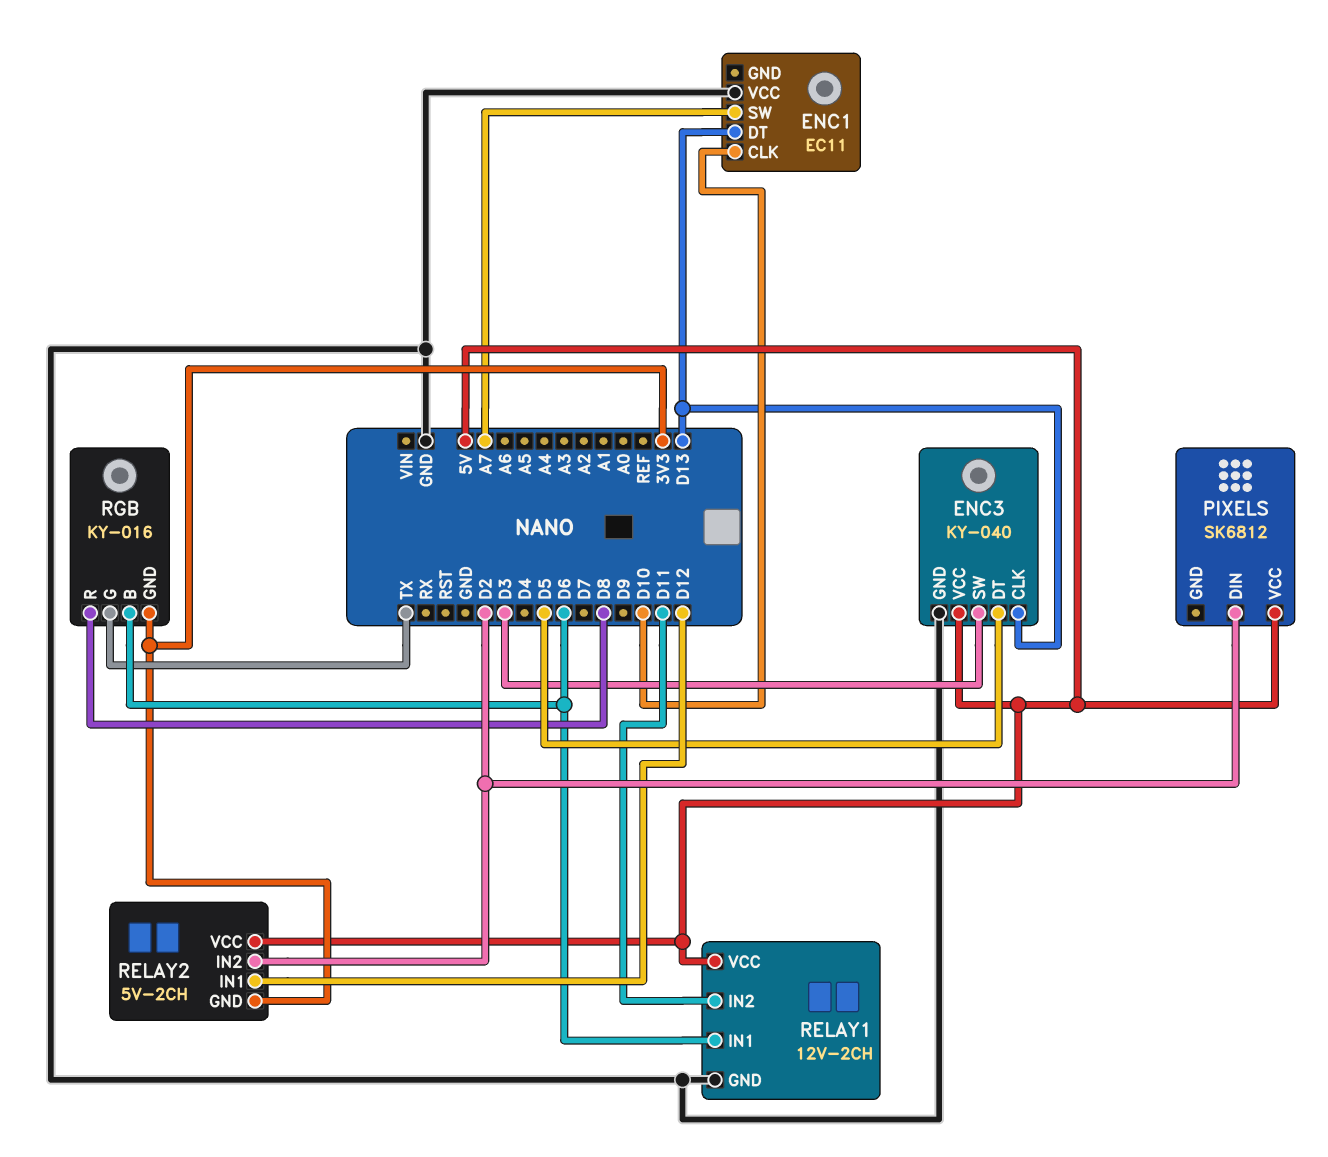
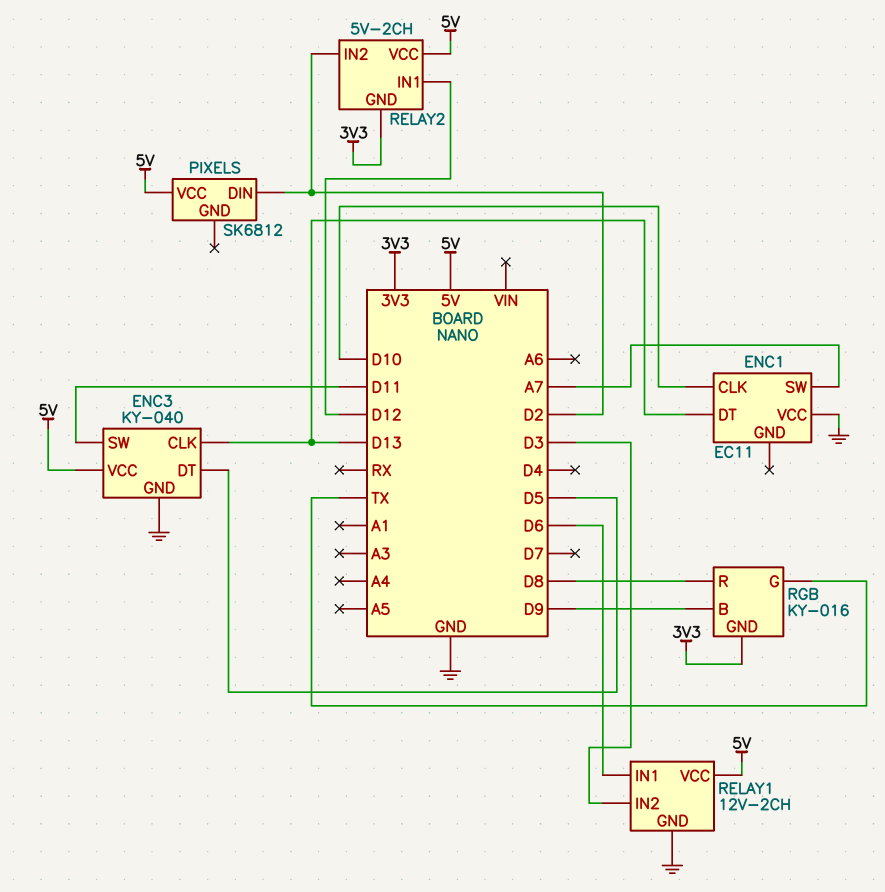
ENC3 pin SW: D3 -> D11
RELAY1 pin IN2: D11 -> D3
RGB pin B: D6 -> D9

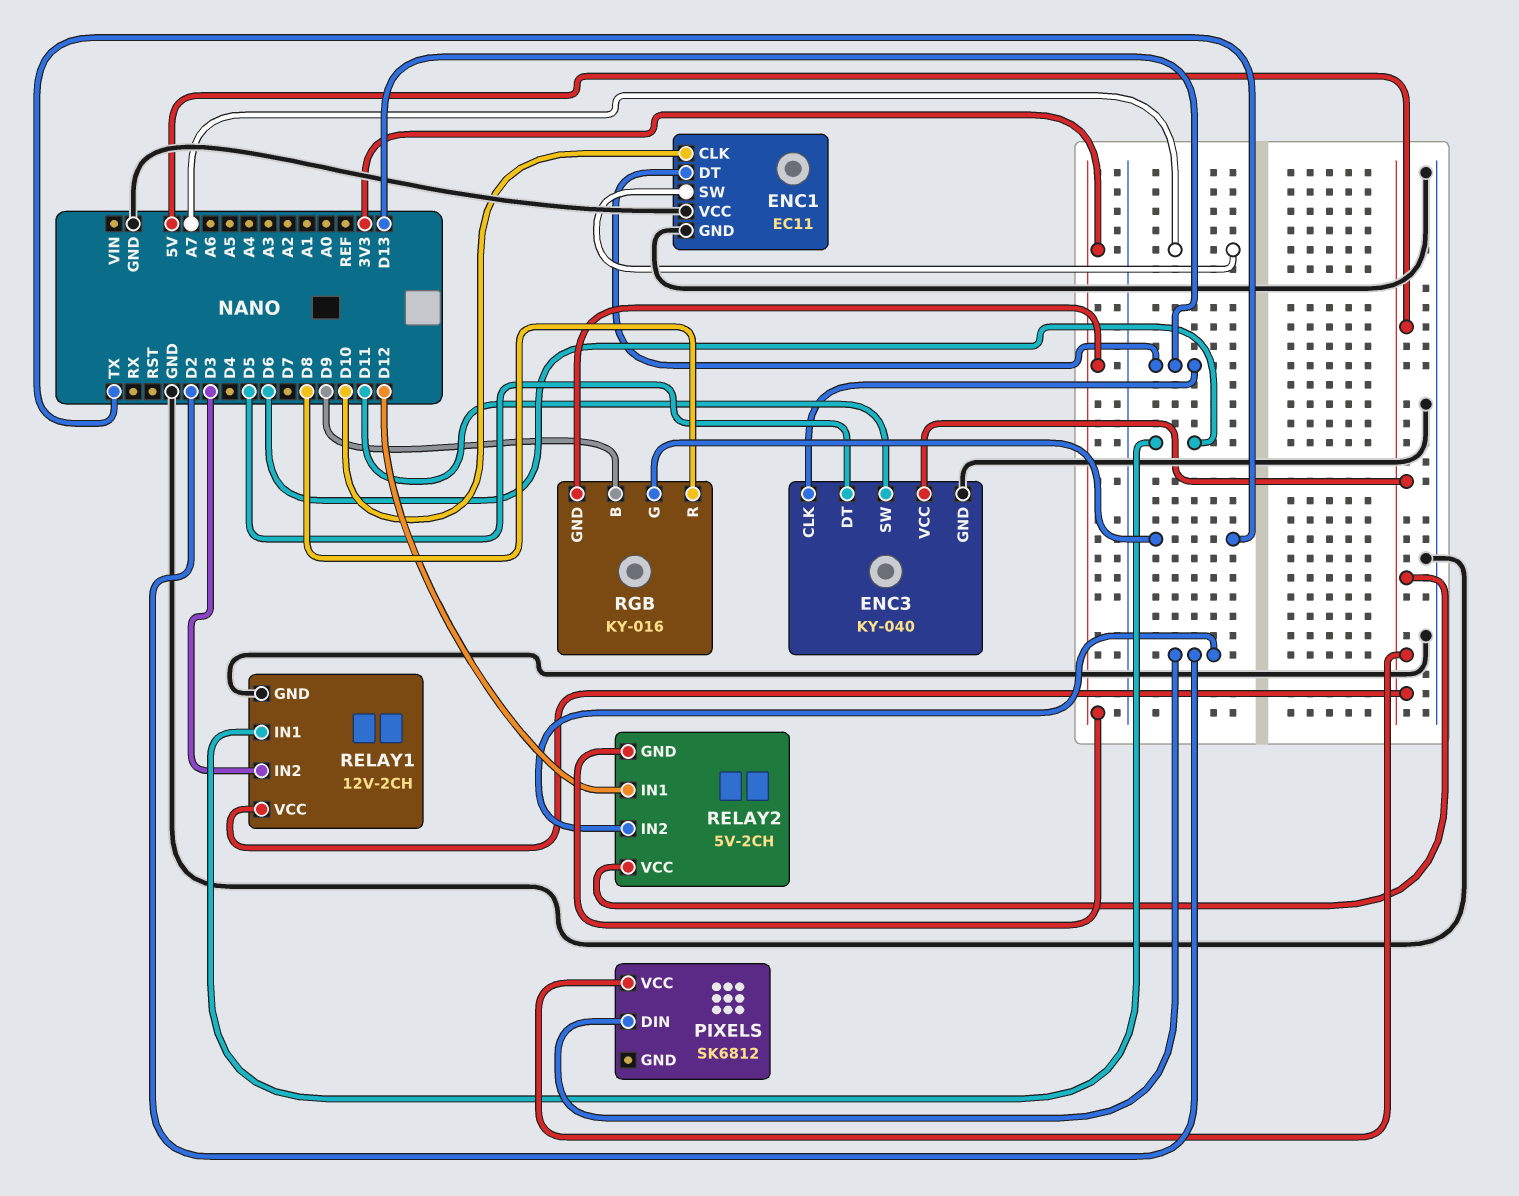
ENC1 pin GND: none -> GND

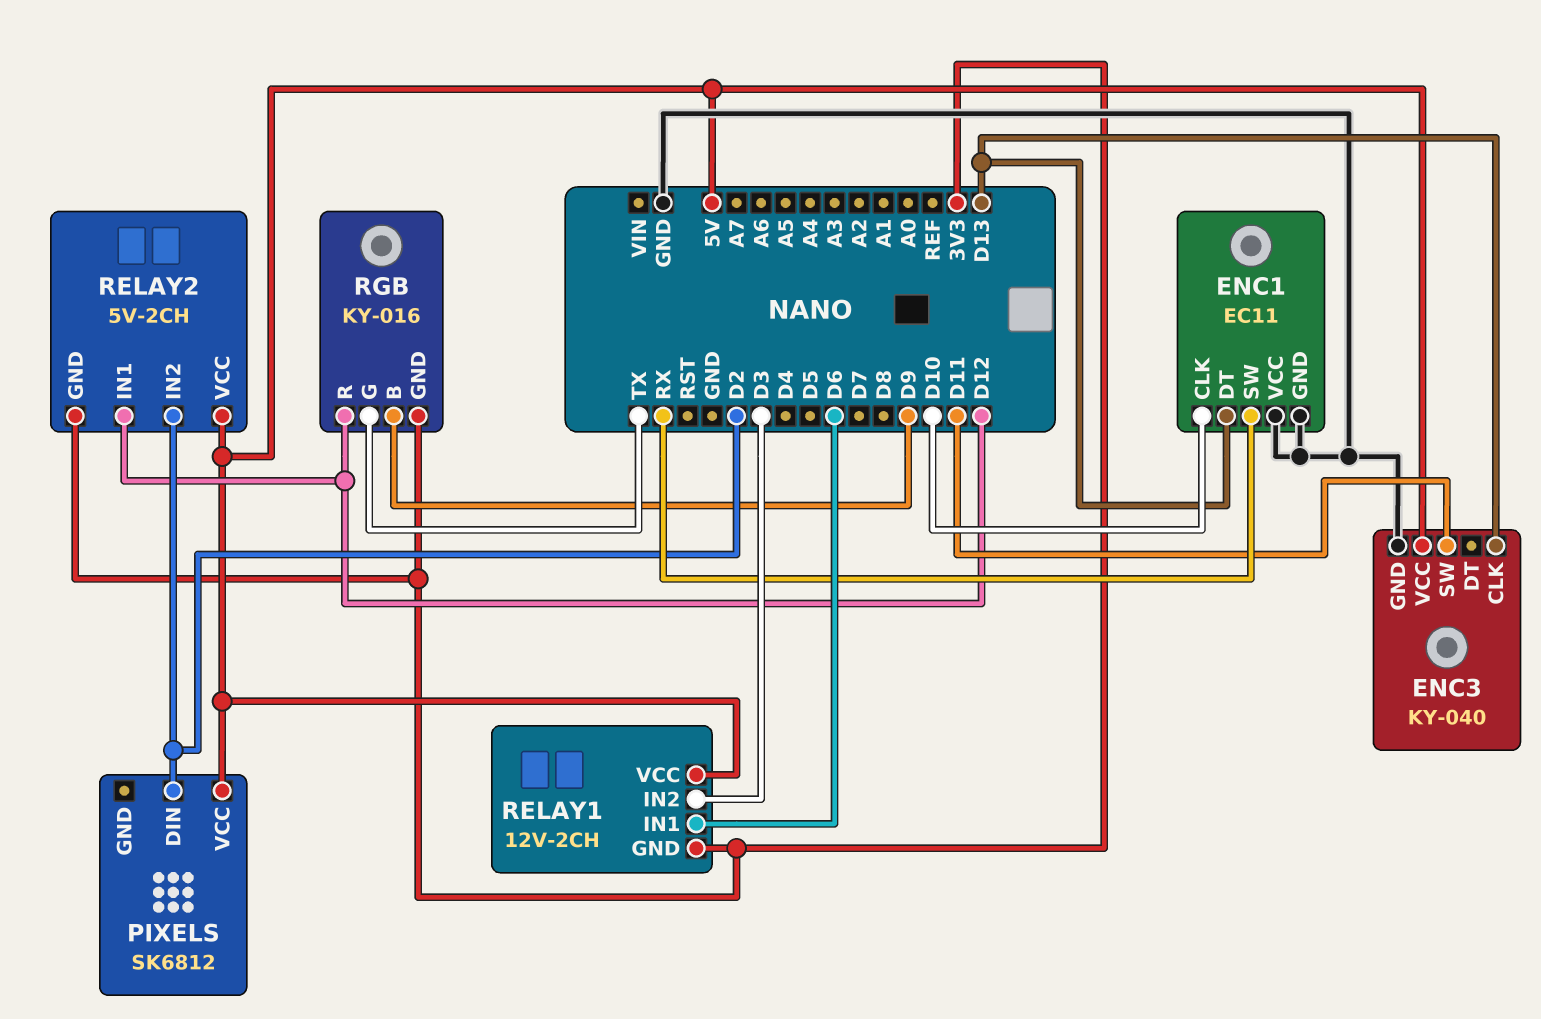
ENC1 pin SW: A7 -> RX
ENC3 pin DT: D5 -> none
RELAY1 pin GND: GND -> 3V3
RGB pin R: D8 -> D12

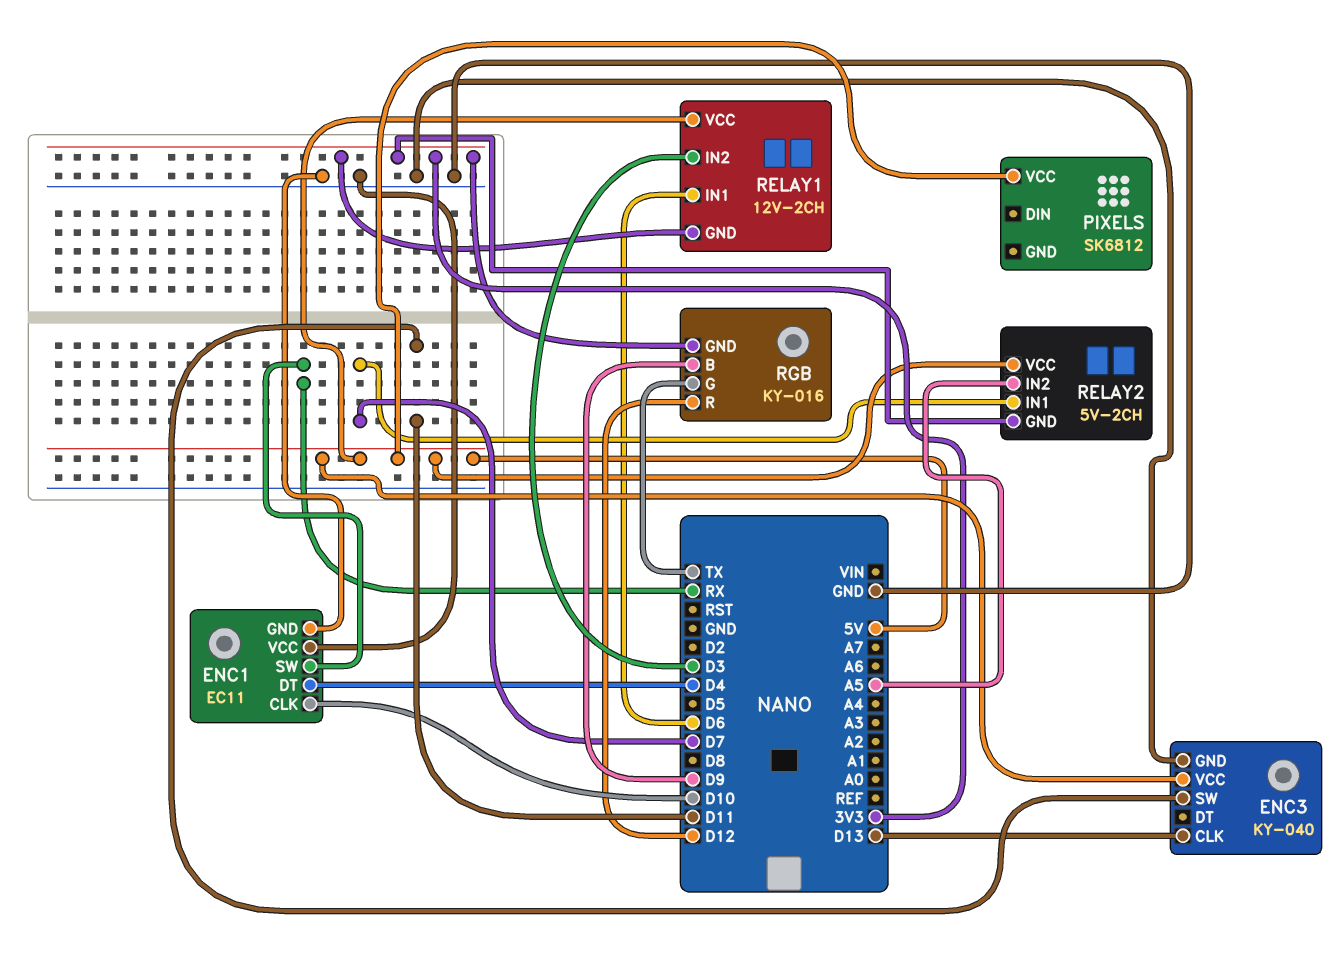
ENC1 pin DT: D13 -> D4
PIXELS pin DIN: D2 -> none
RELAY2 pin IN1: D12 -> D7
RELAY2 pin IN2: D2 -> A5

